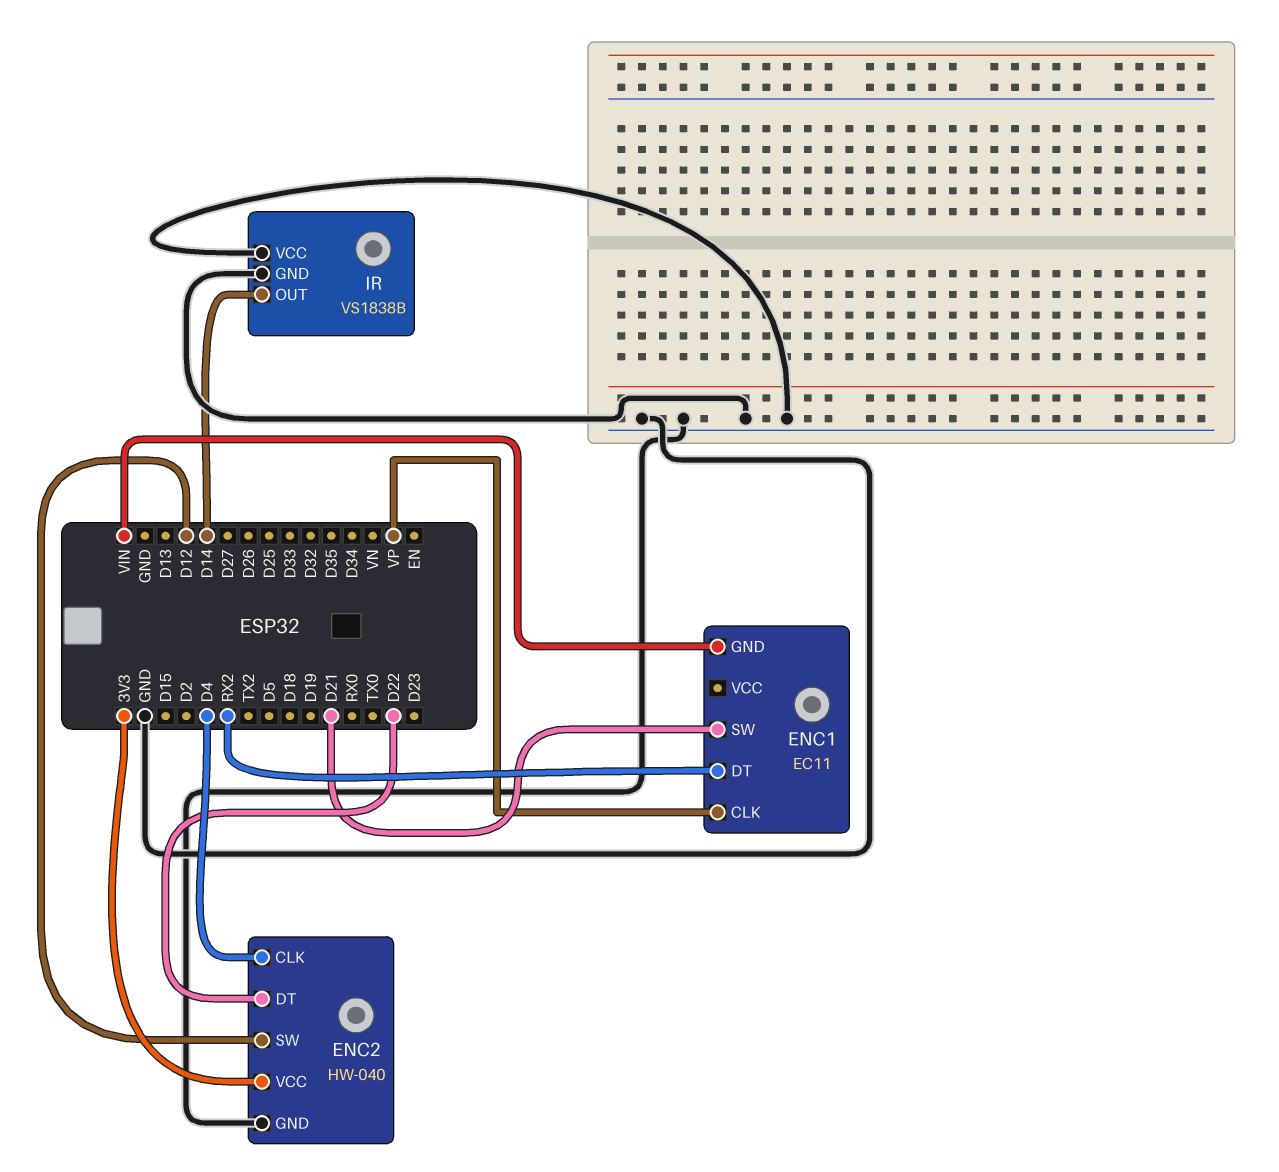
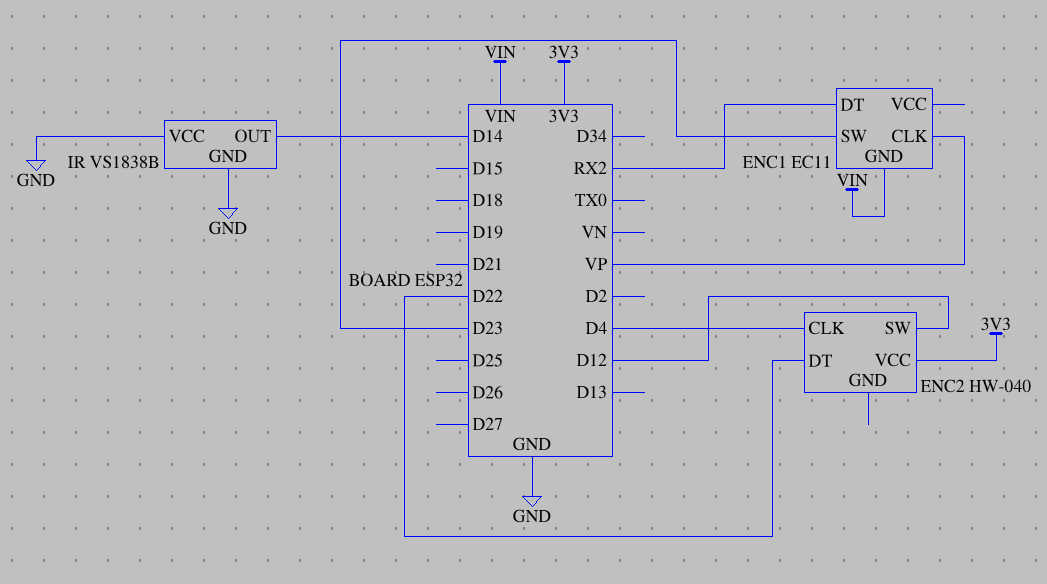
ENC1 pin SW: D21 -> D23
ENC2 pin GND: GND -> none

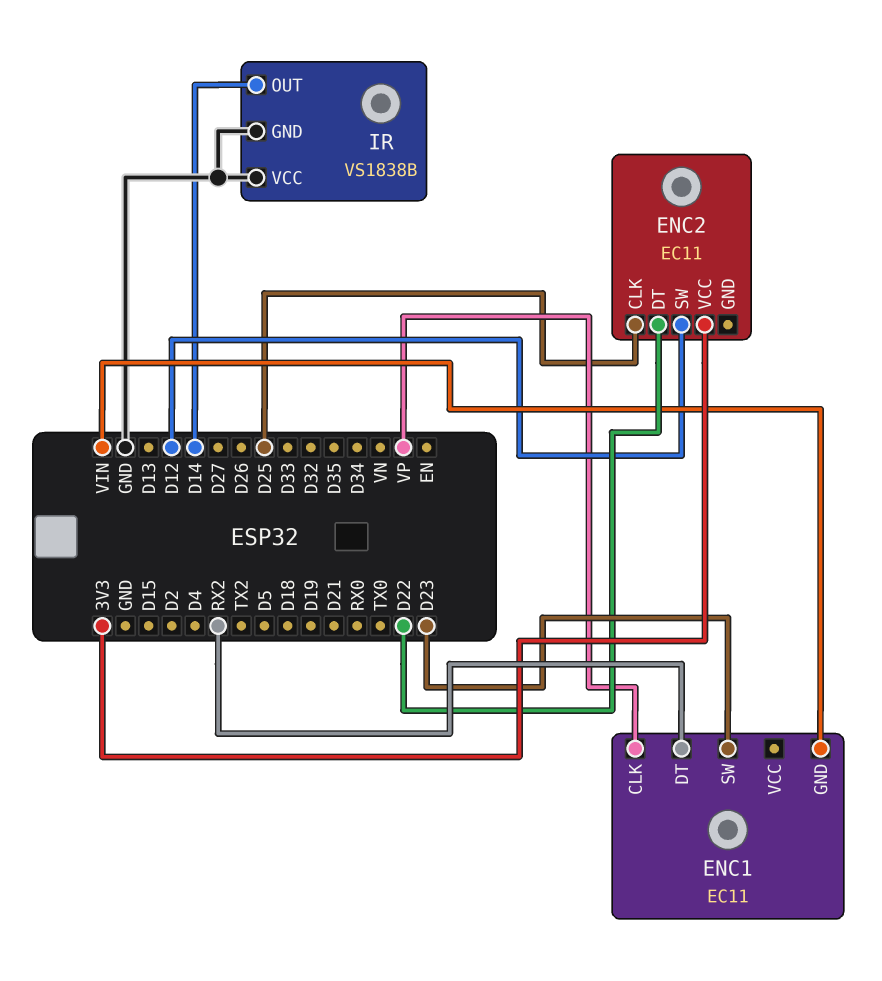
ENC2: HW-040 -> EC11
ENC2 pin CLK: D4 -> D25

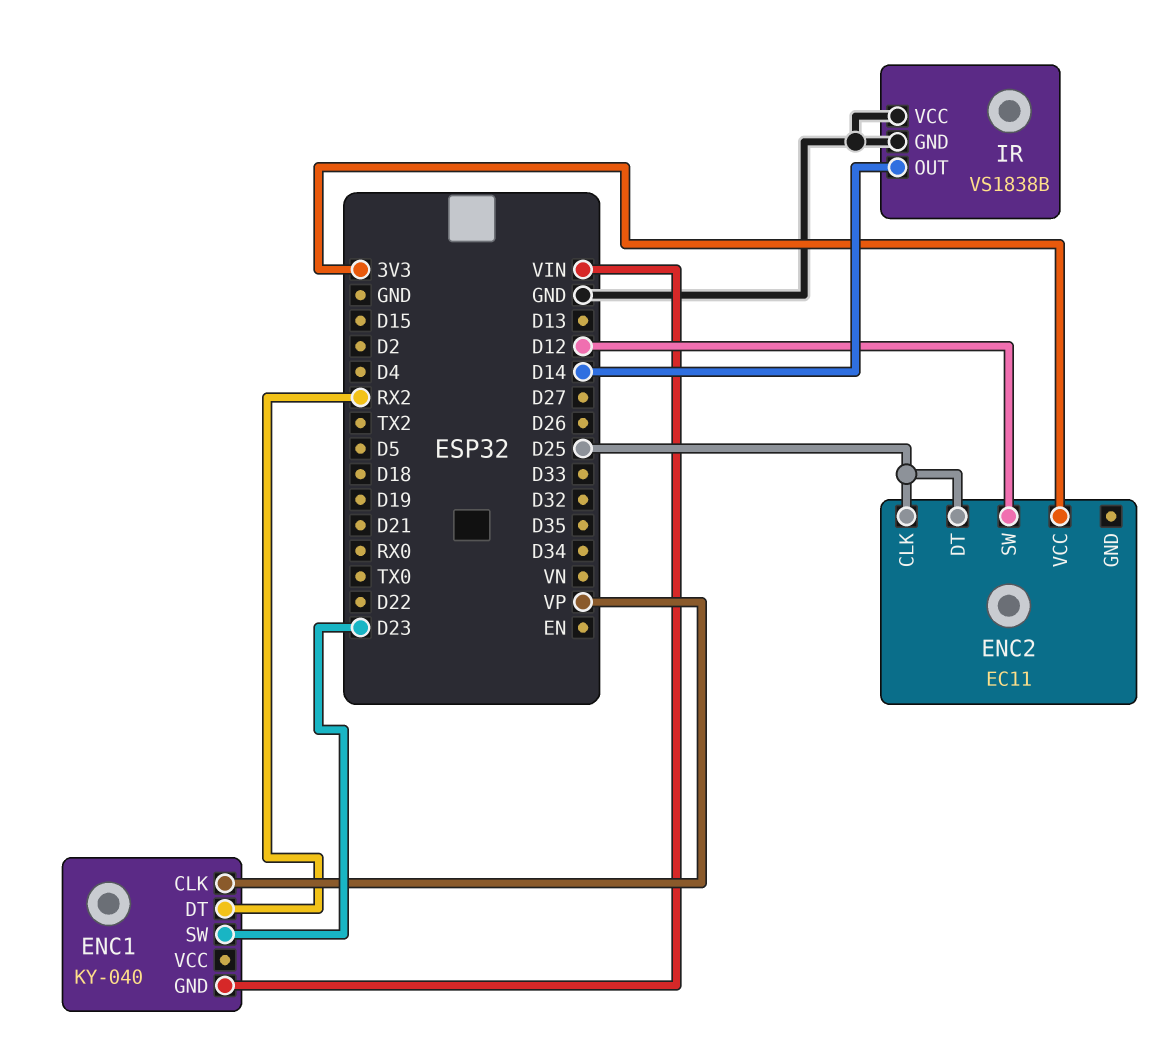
ENC1: EC11 -> KY-040
ENC2 pin DT: D22 -> D25

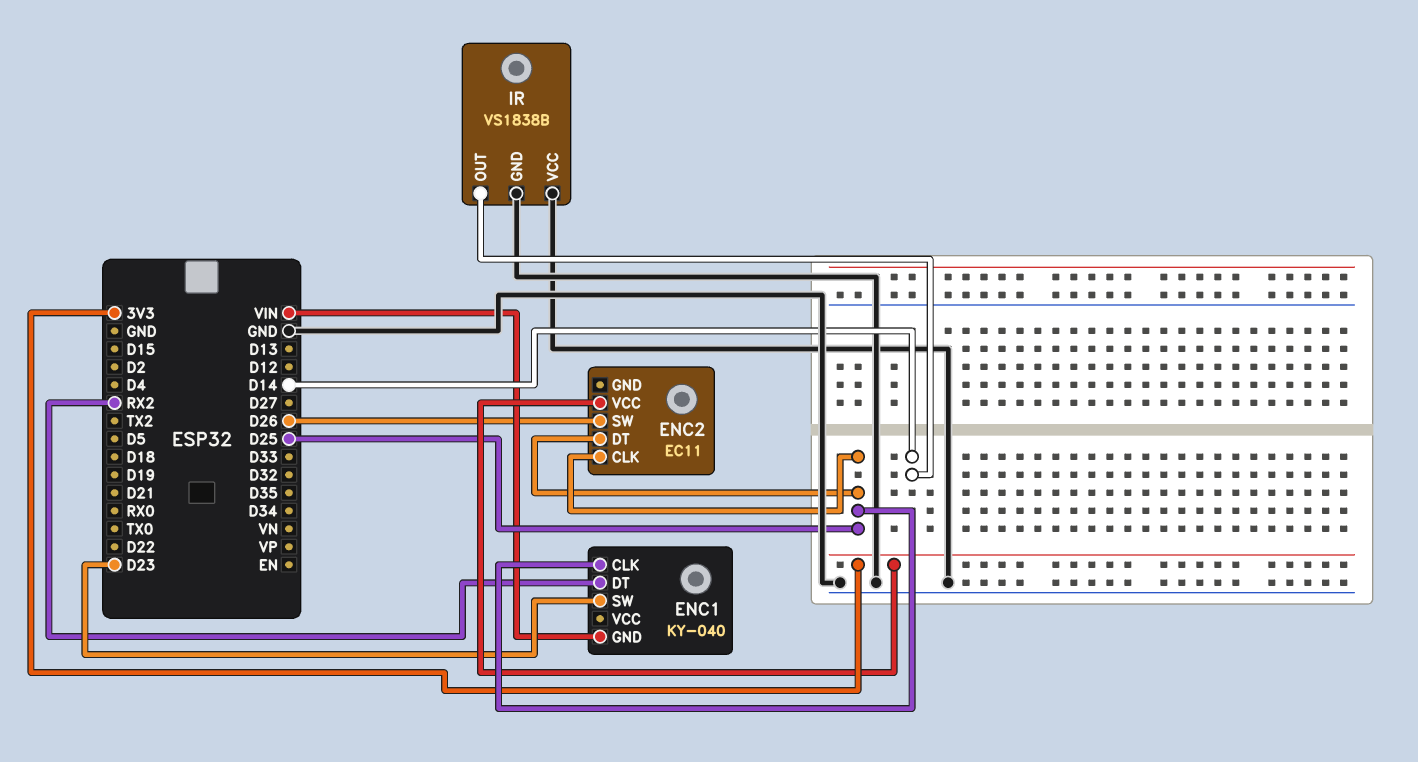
ENC1 pin CLK: VP -> D25
ENC2 pin SW: D12 -> D26

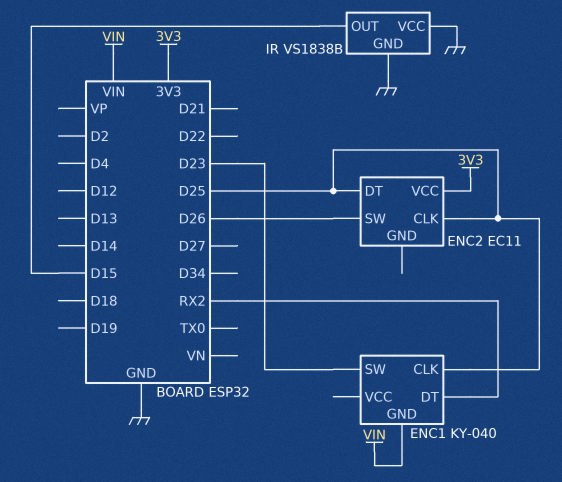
IR pin OUT: D14 -> D15

